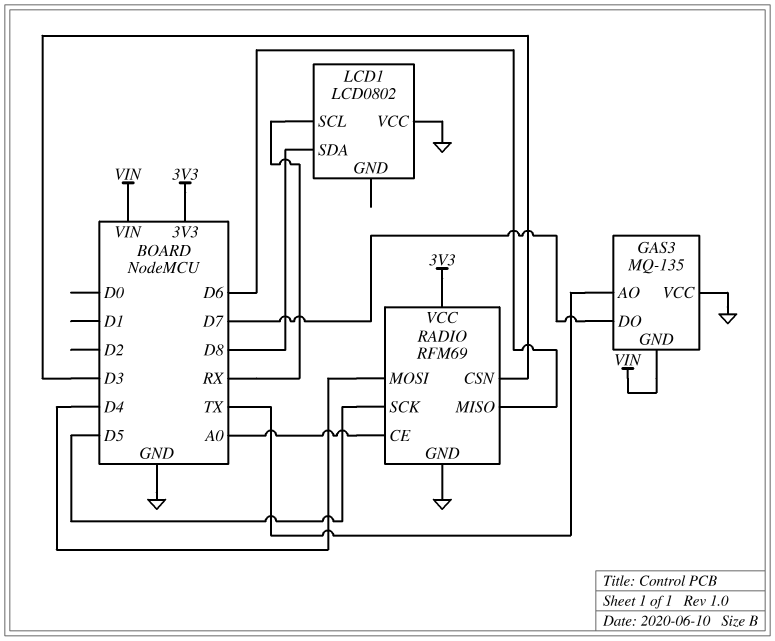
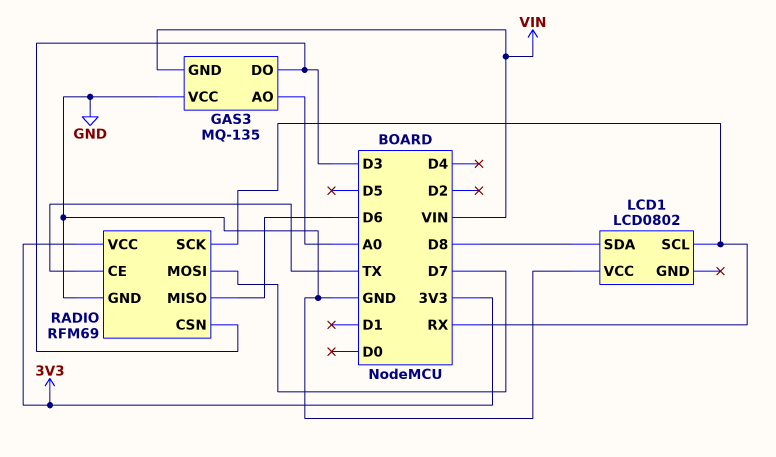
GAS3 pin AO: TX -> A0
GAS3 pin DO: D7 -> D3
RADIO pin CE: A0 -> TX
RADIO pin MOSI: D4 -> D7
RADIO pin SCK: D5 -> RX

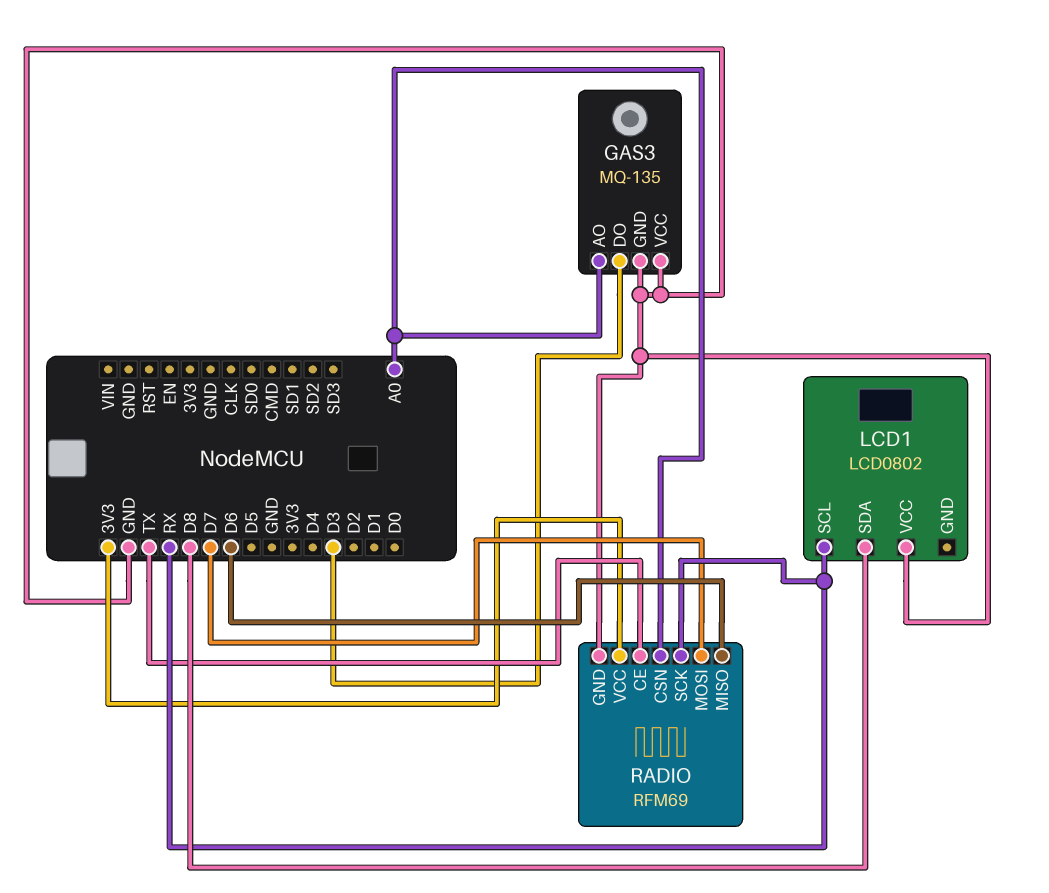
GAS3 pin GND: VIN -> GND
RADIO pin CSN: D3 -> A0

